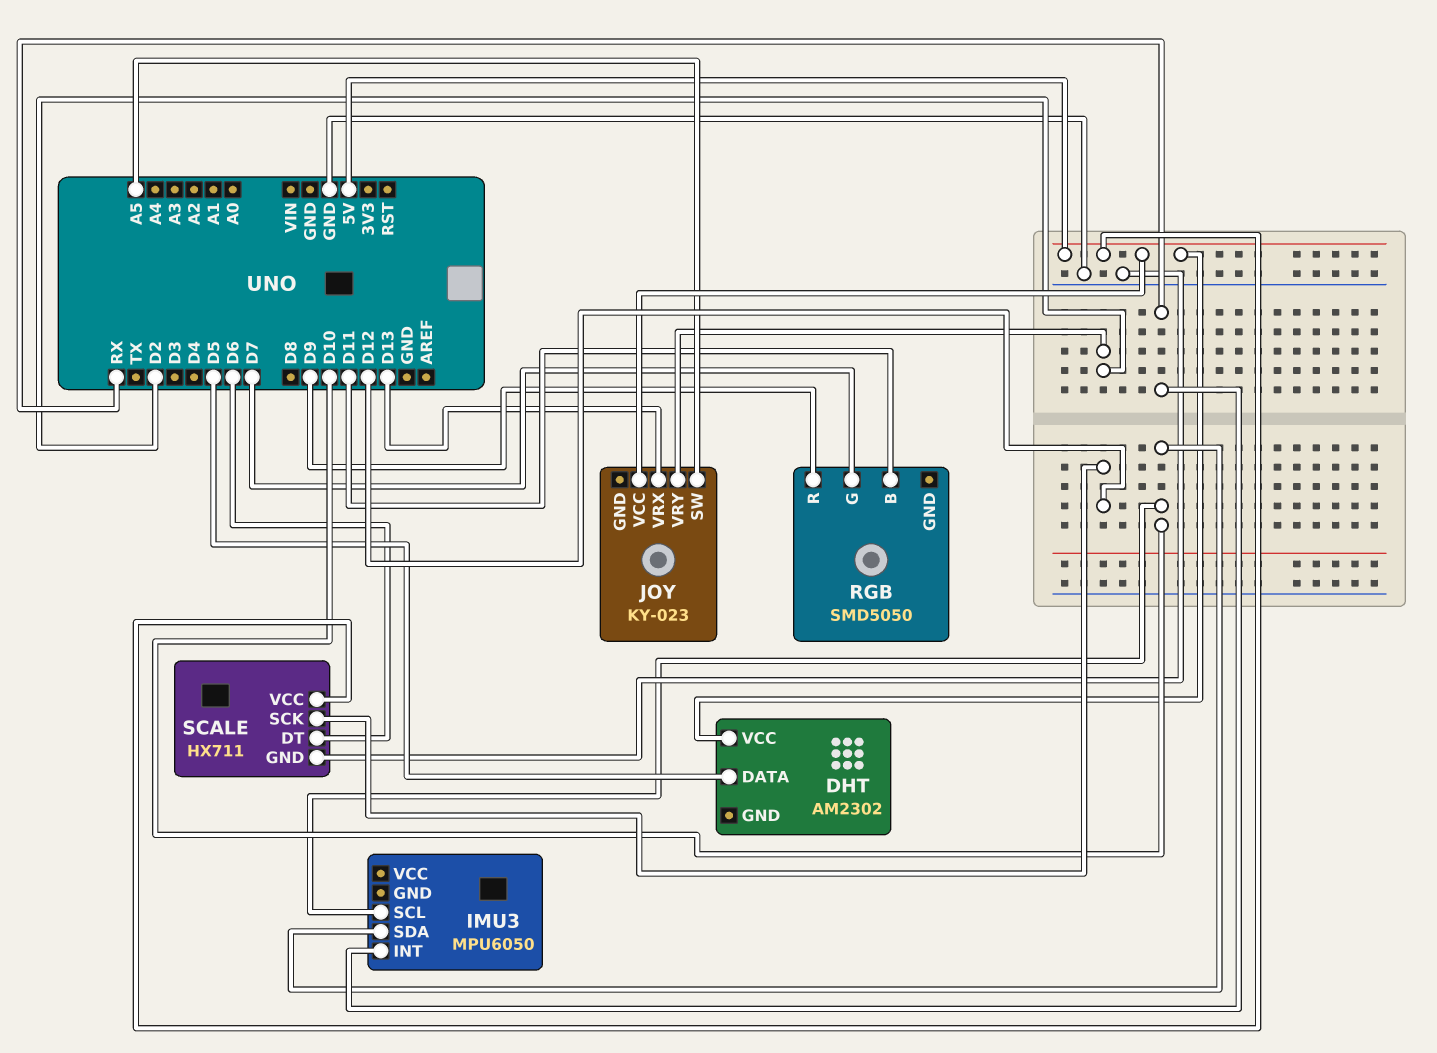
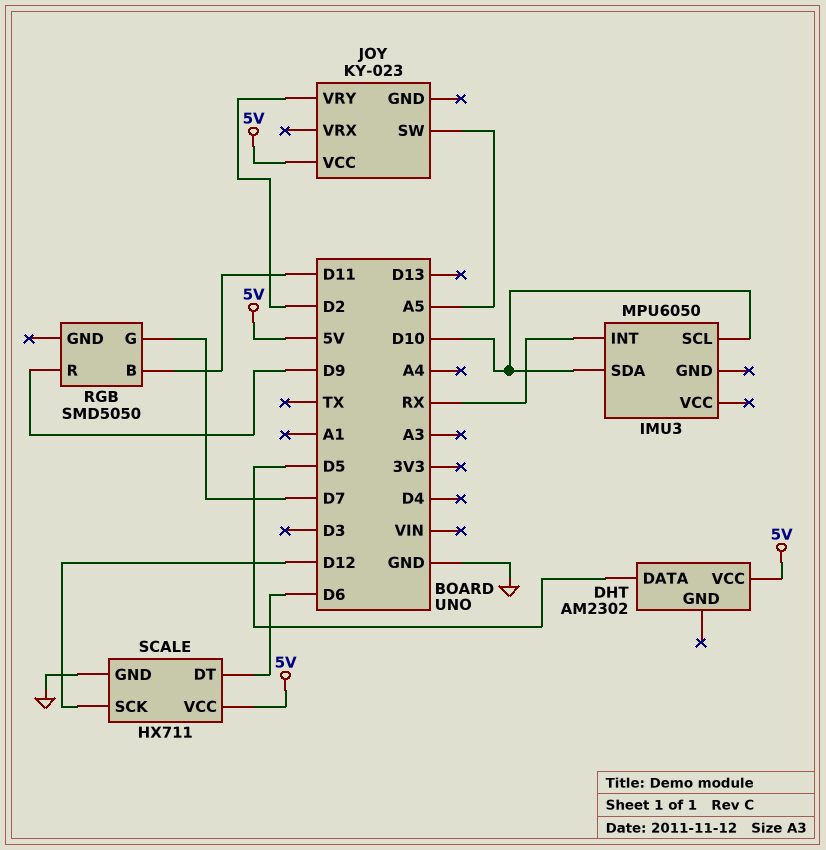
JOY pin VRX: D13 -> none

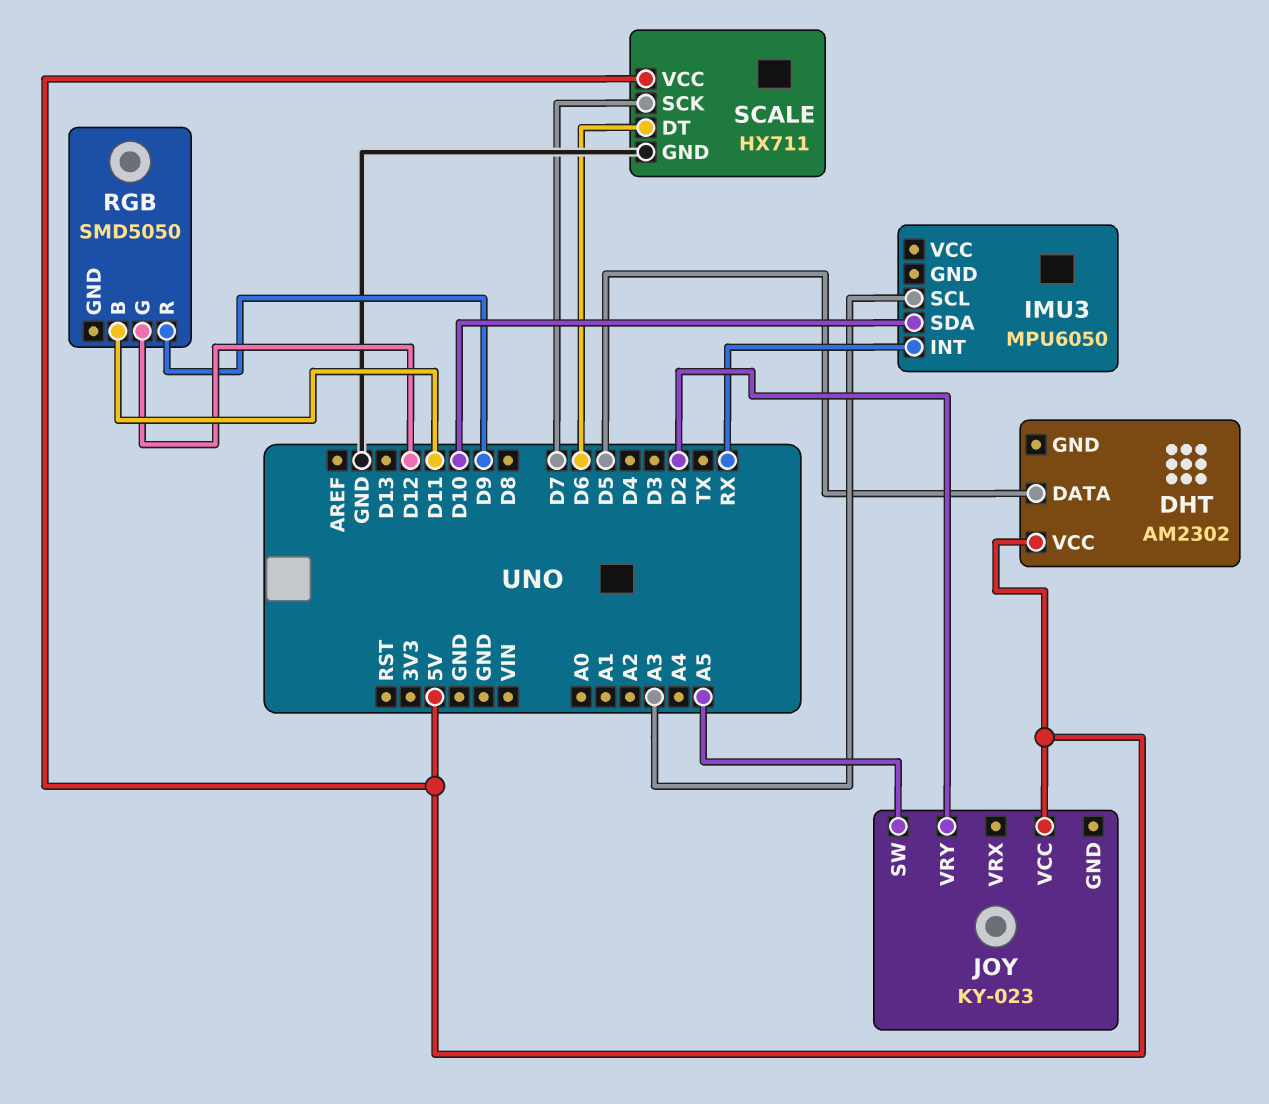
IMU3 pin SCL: D10 -> A3
RGB pin G: D7 -> D12
SCALE pin SCK: D12 -> D7

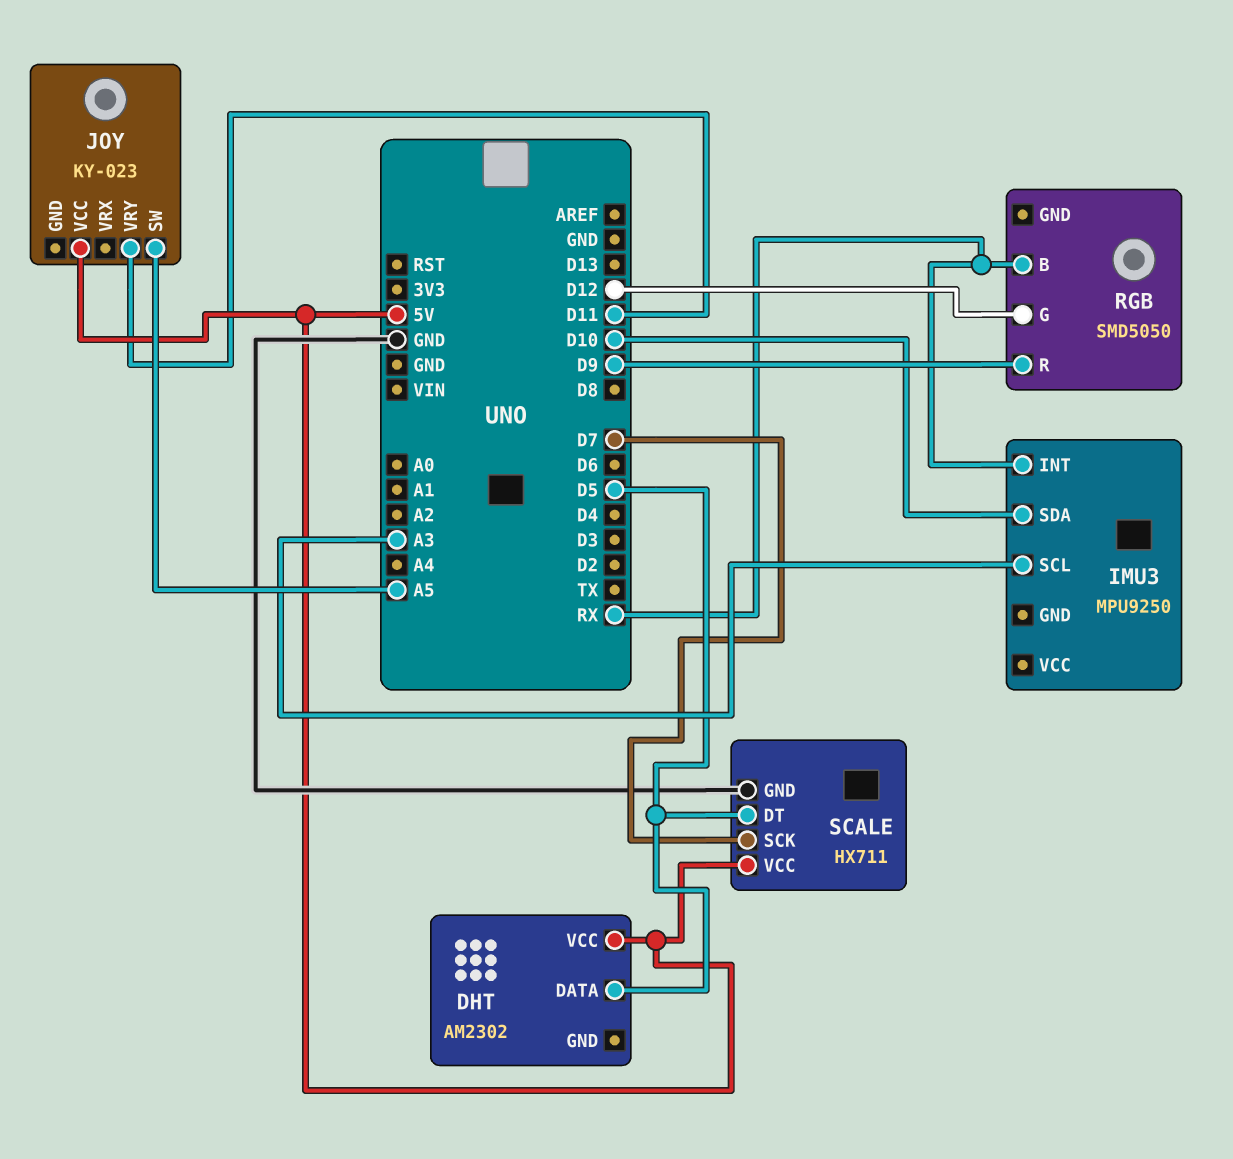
IMU3: MPU6050 -> MPU9250
JOY pin VRY: D2 -> D11
RGB pin B: D11 -> RX
SCALE pin DT: D6 -> D5

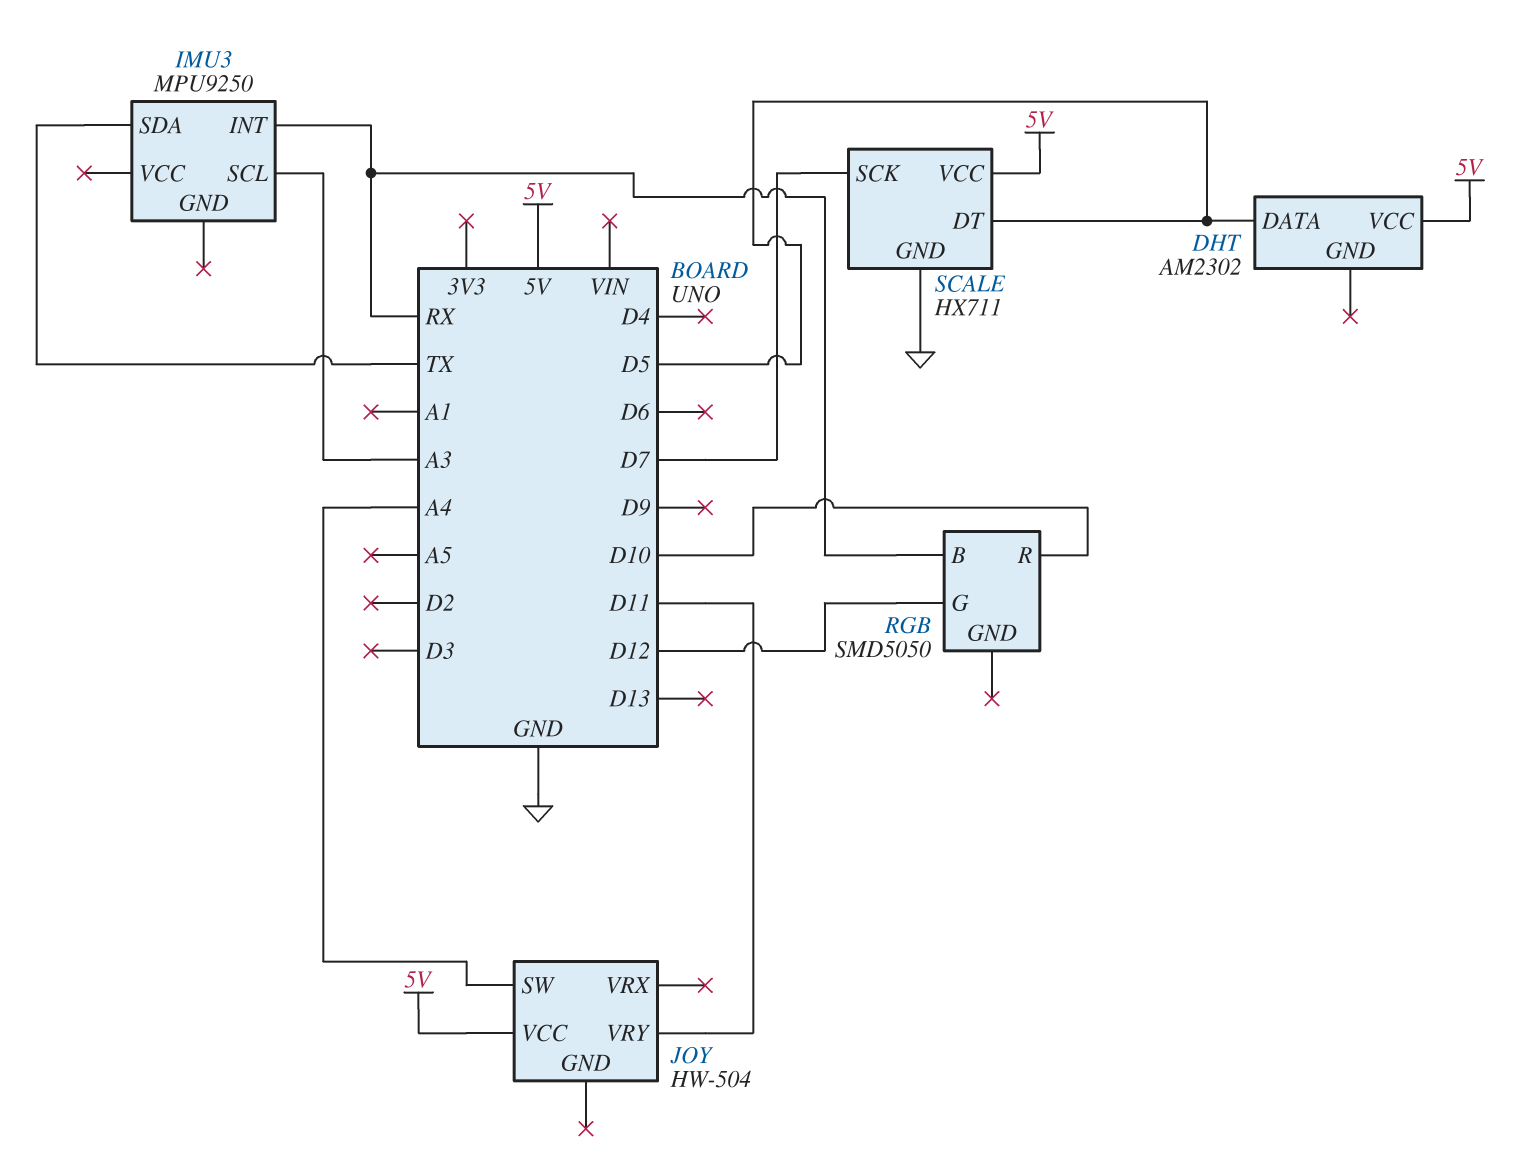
IMU3 pin SDA: D10 -> TX
JOY: KY-023 -> HW-504
JOY pin SW: A5 -> A4
RGB pin R: D9 -> D10

